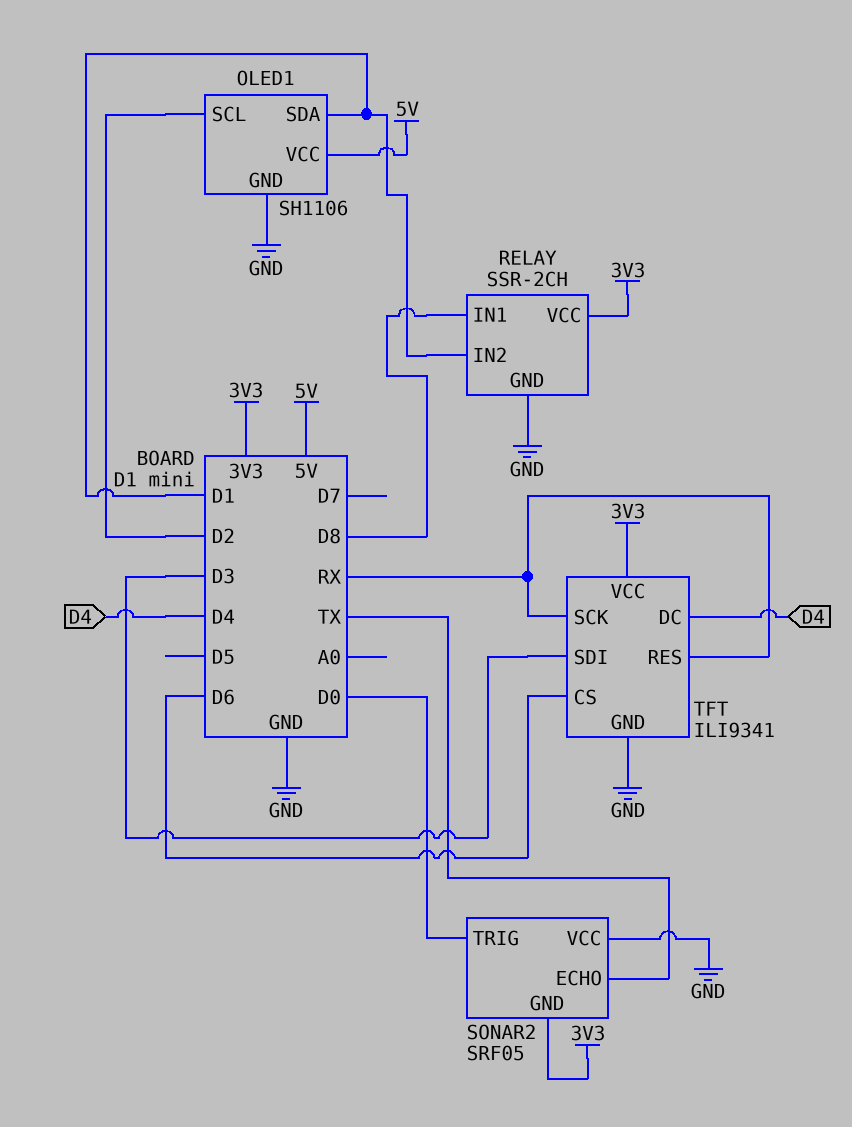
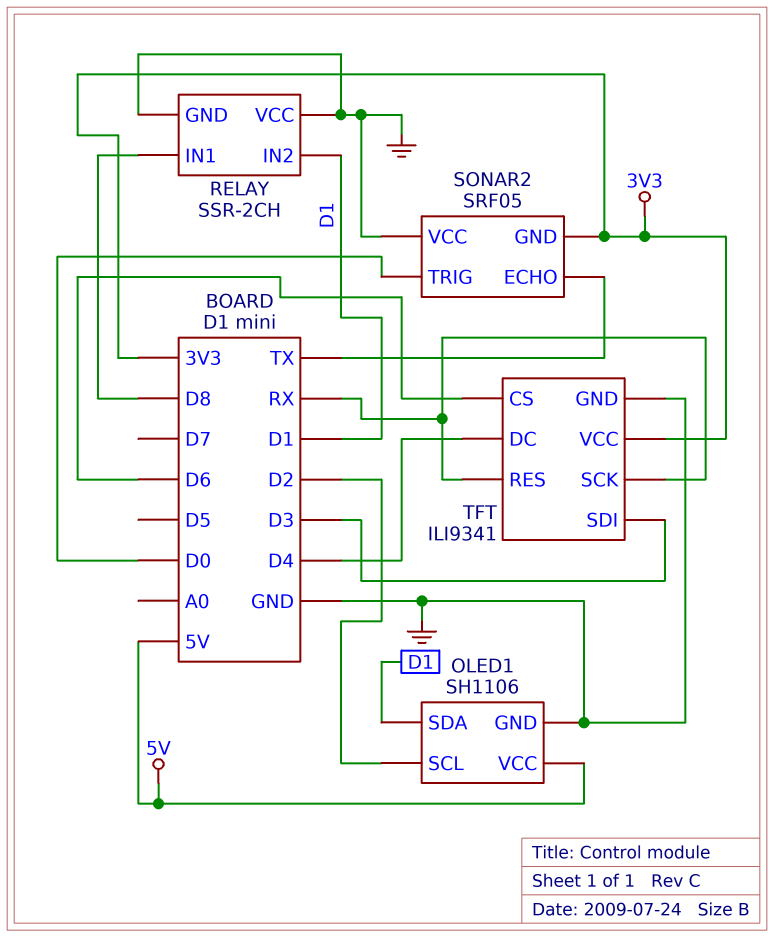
RELAY pin VCC: 3V3 -> GND

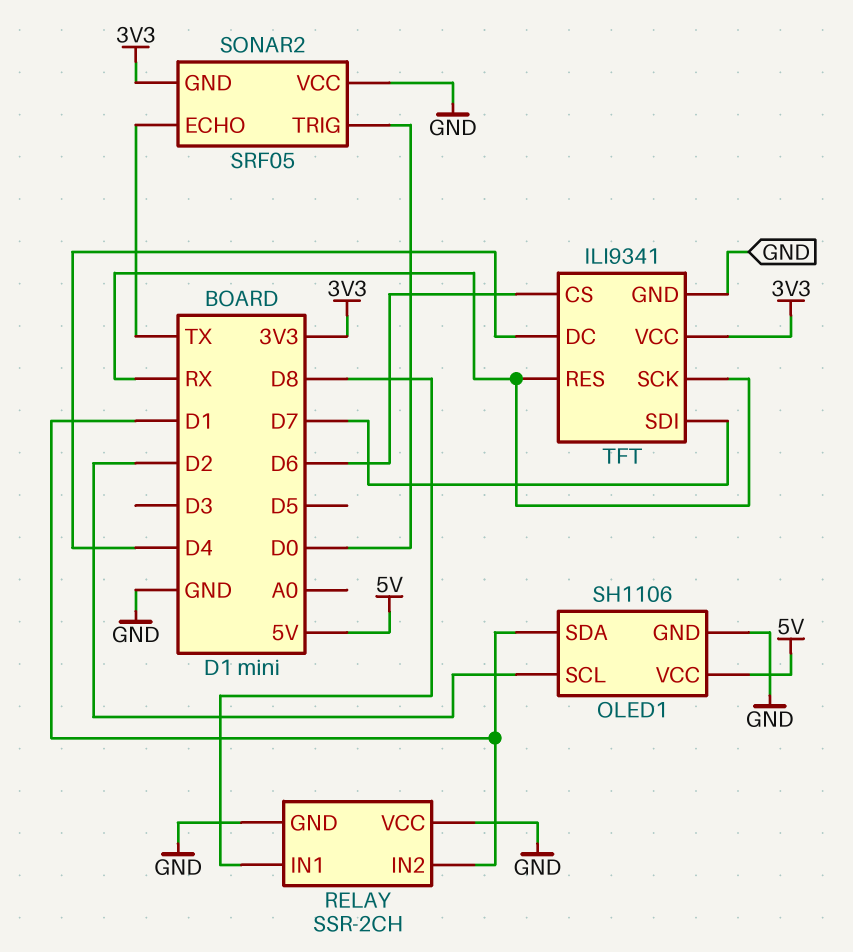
TFT pin SDI: D3 -> D7

